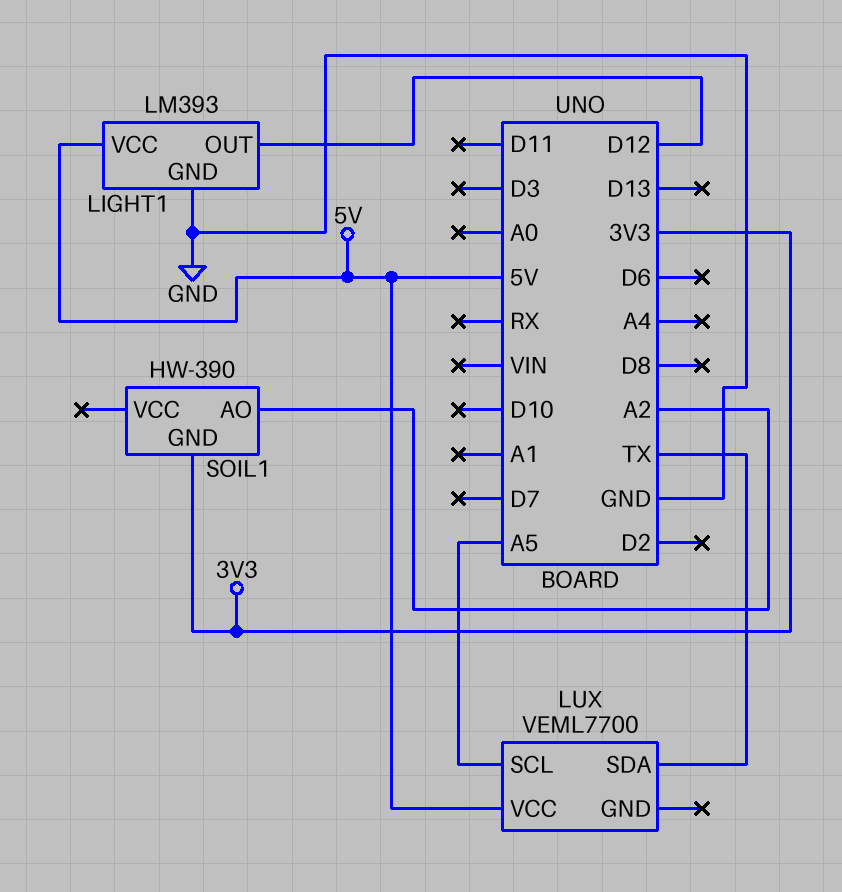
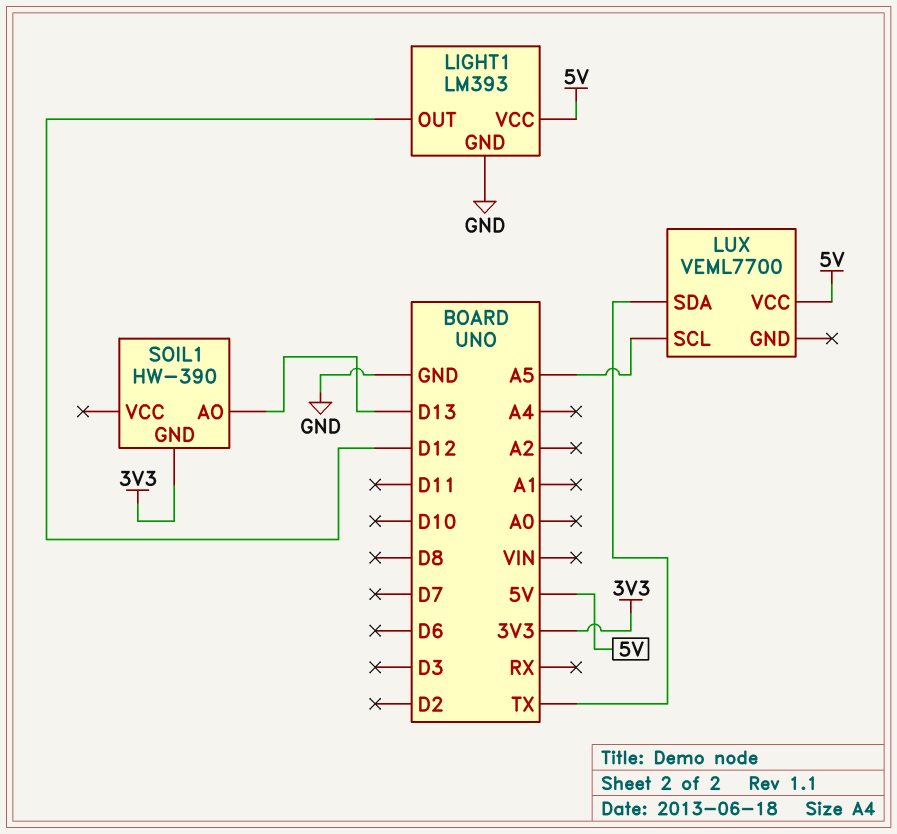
SOIL1 pin AO: A2 -> D13

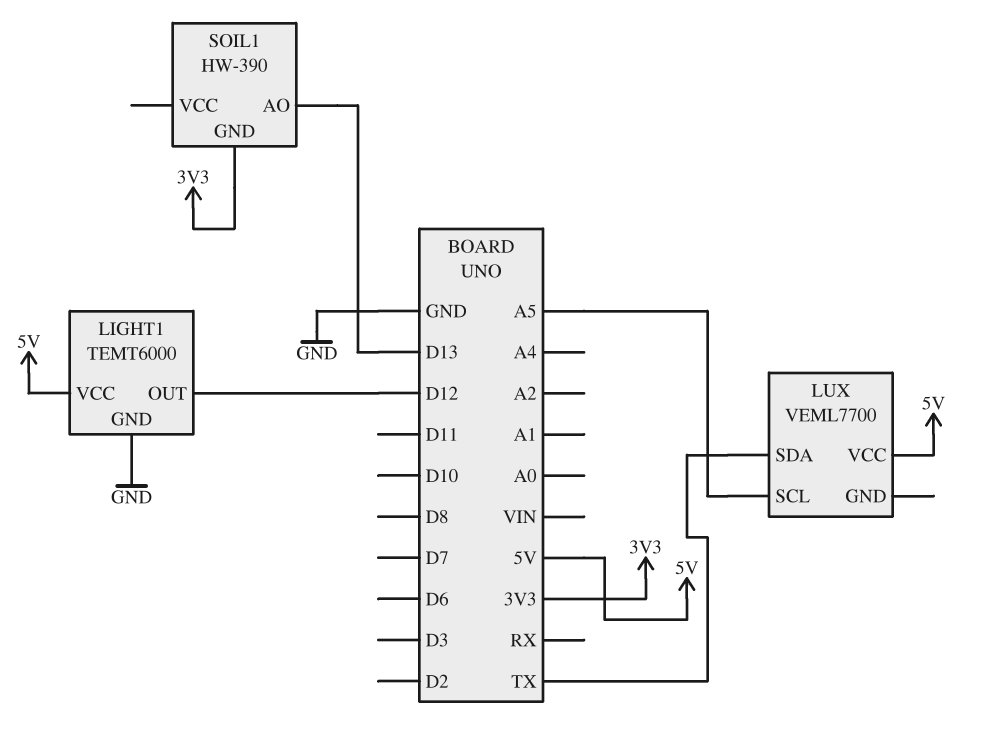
LIGHT1: LM393 -> TEMT6000

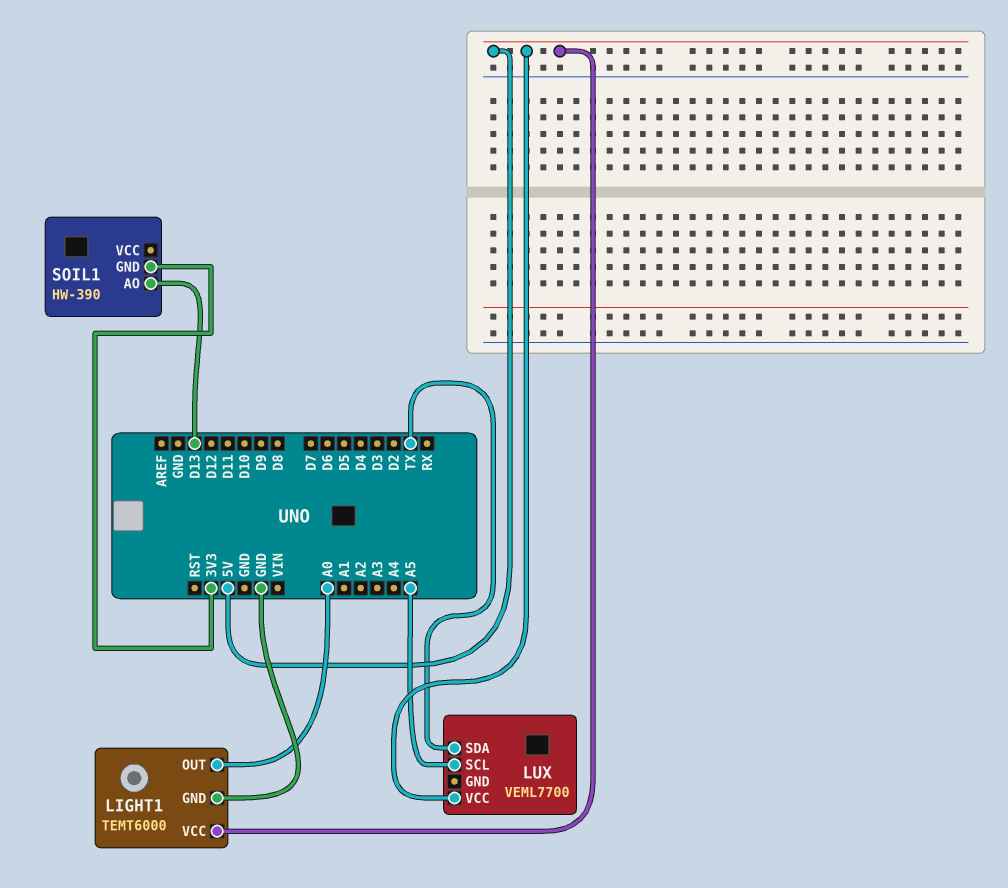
LIGHT1 pin OUT: D12 -> A0

